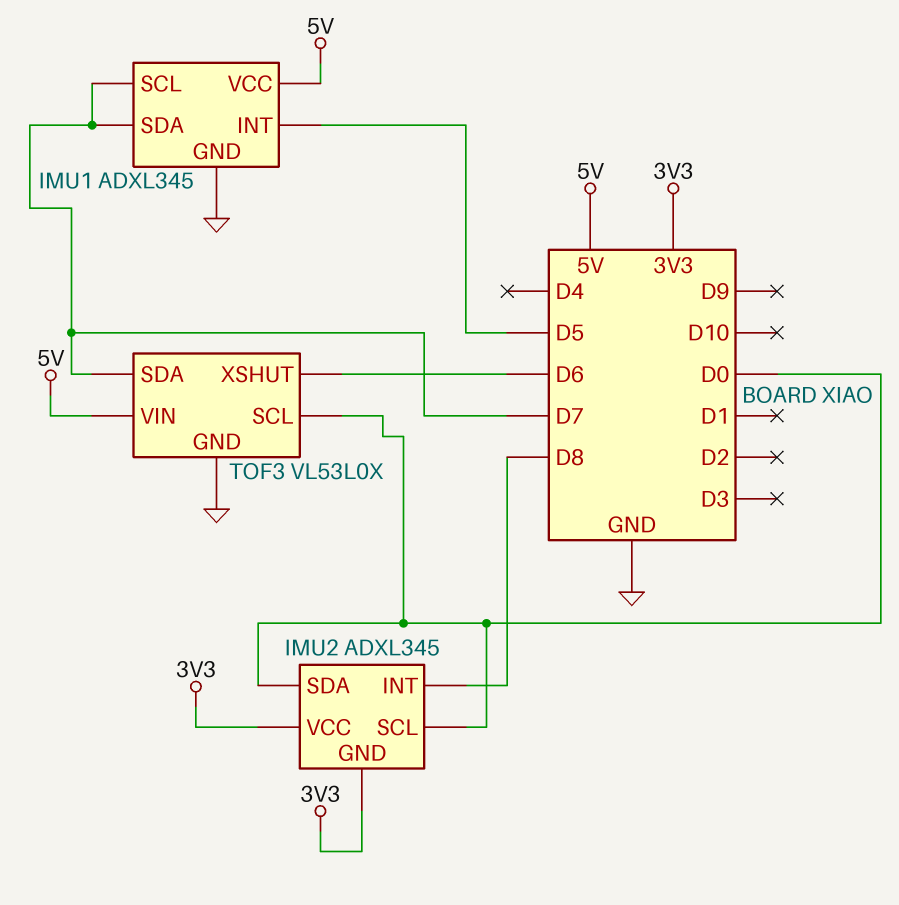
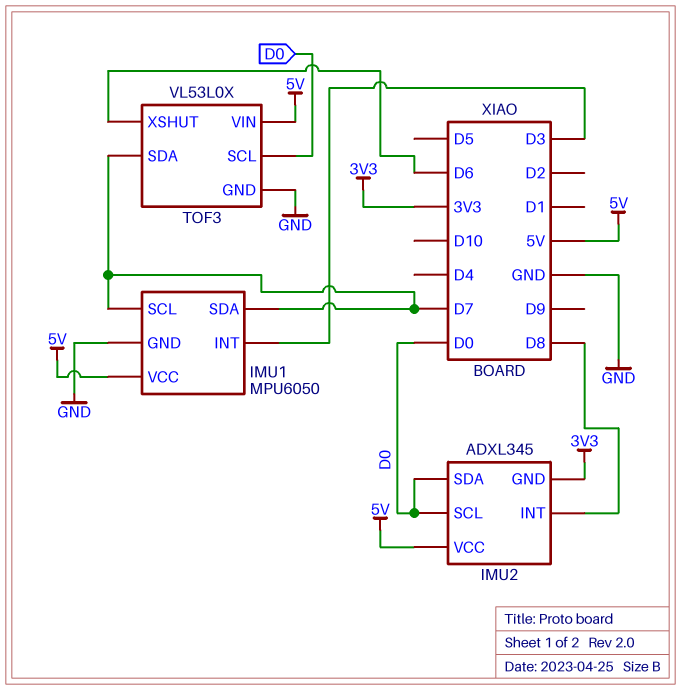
IMU1: ADXL345 -> MPU6050
IMU1 pin INT: D5 -> D3
IMU2 pin VCC: 3V3 -> 5V

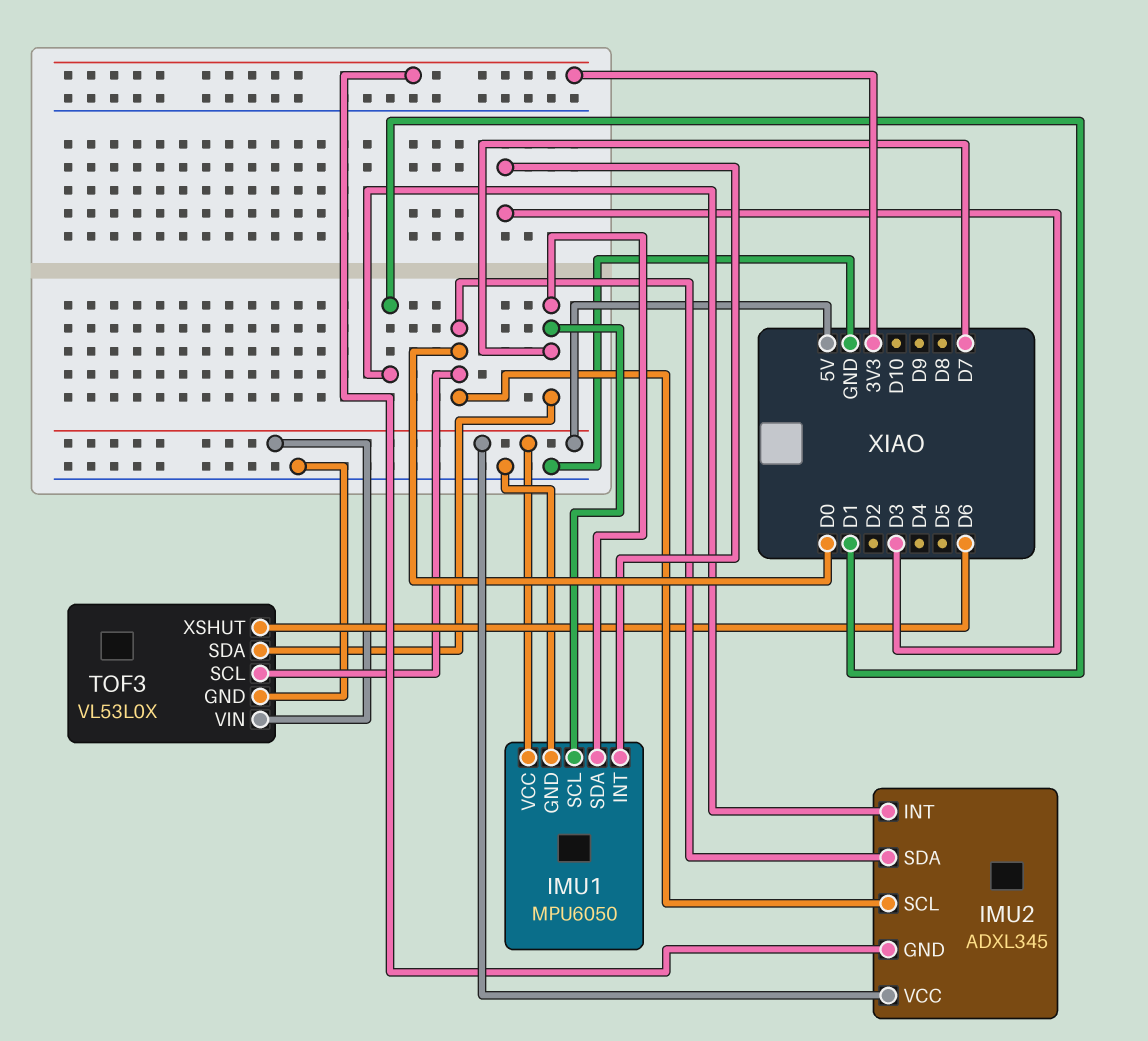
IMU2 pin INT: D8 -> D1

